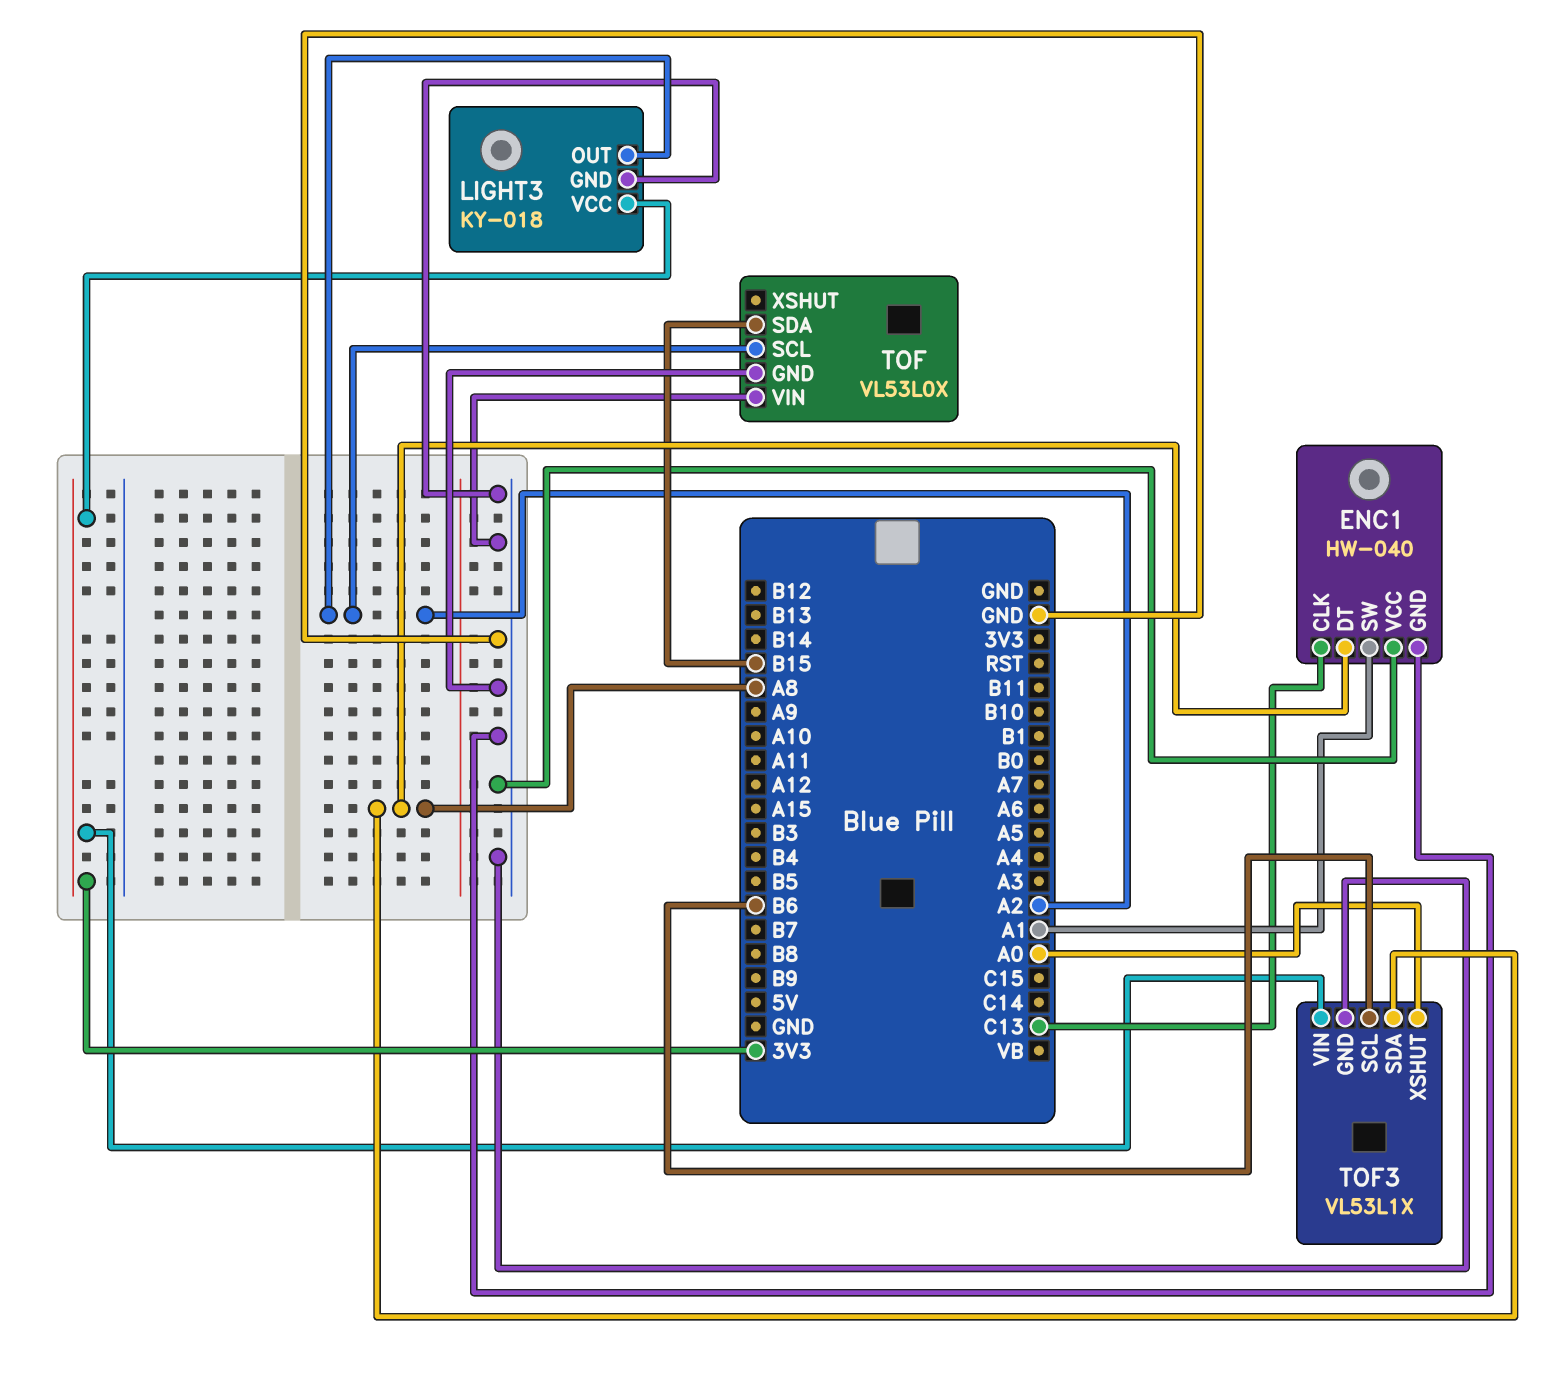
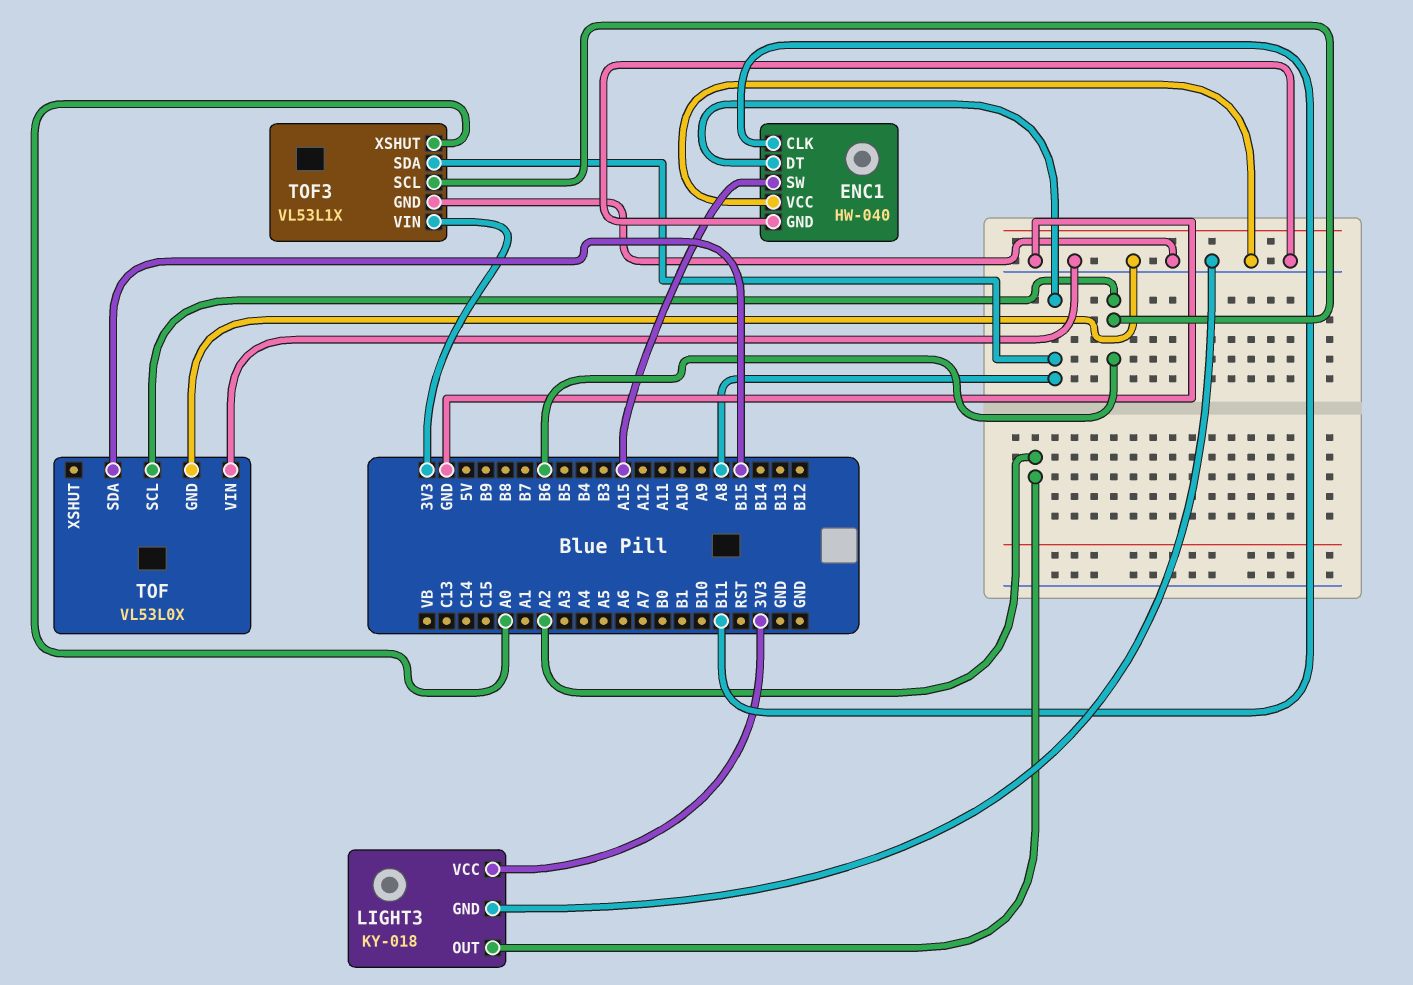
ENC1 pin CLK: C13 -> B11
ENC1 pin SW: A1 -> A15
TOF pin SCL: A2 -> B6

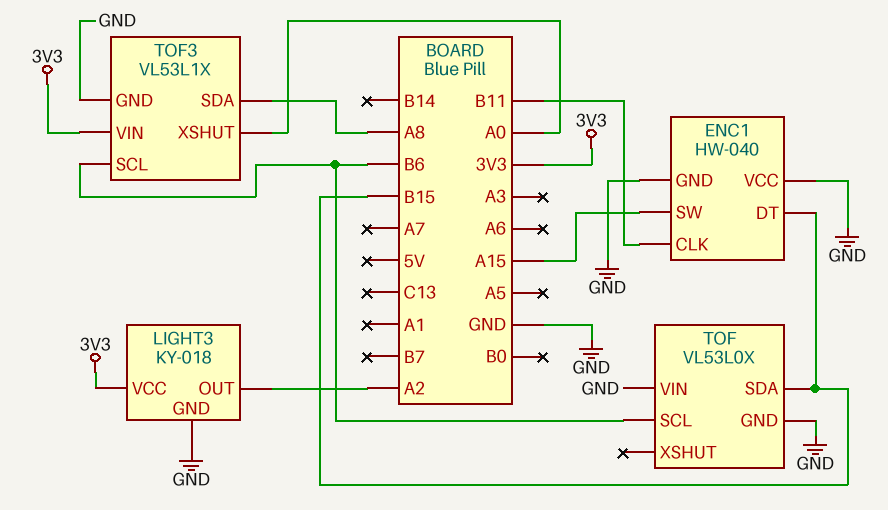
ENC1 pin DT: A8 -> B15

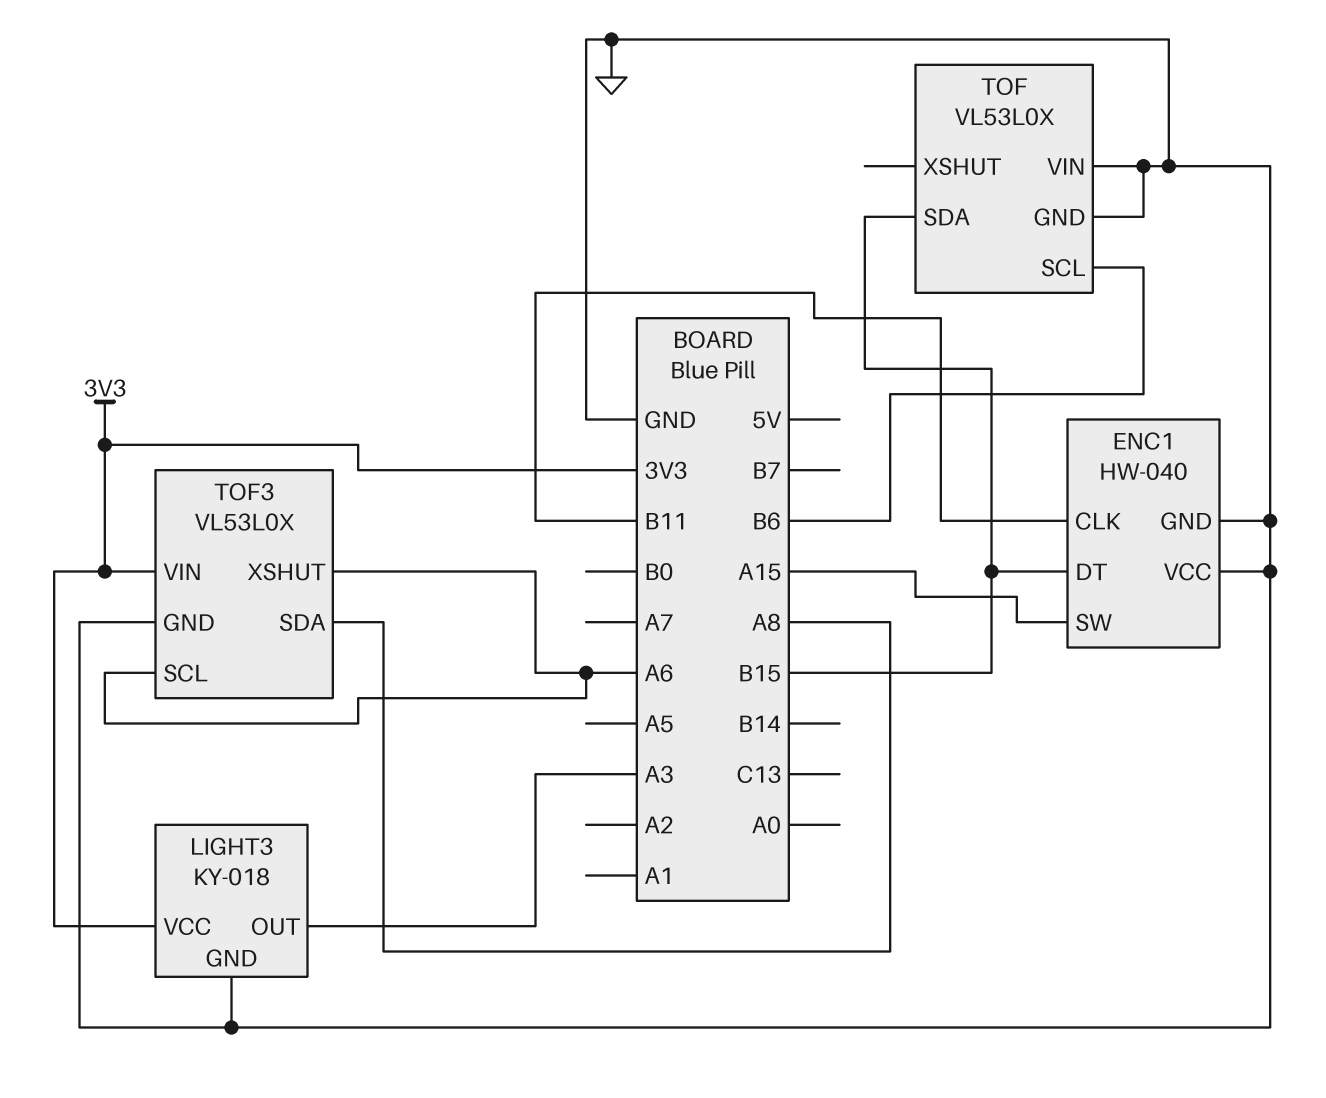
LIGHT3 pin OUT: A2 -> A3
TOF3: VL53L1X -> VL53L0X
TOF3 pin SCL: B6 -> A6
TOF3 pin XSHUT: A0 -> A6

